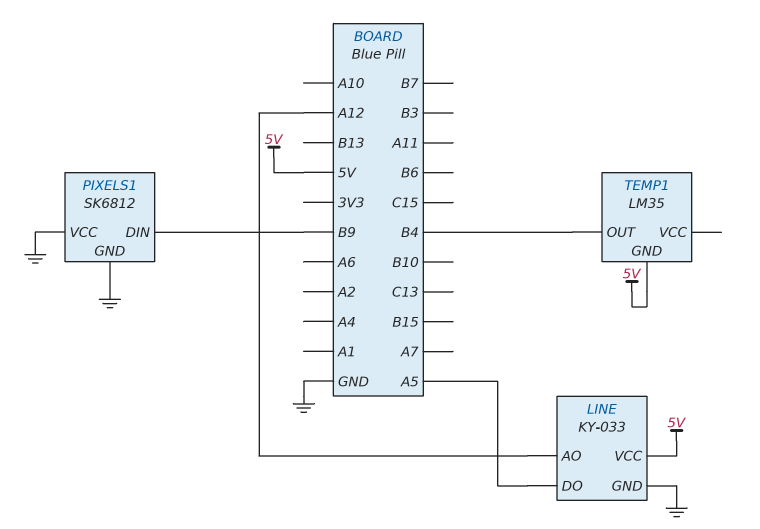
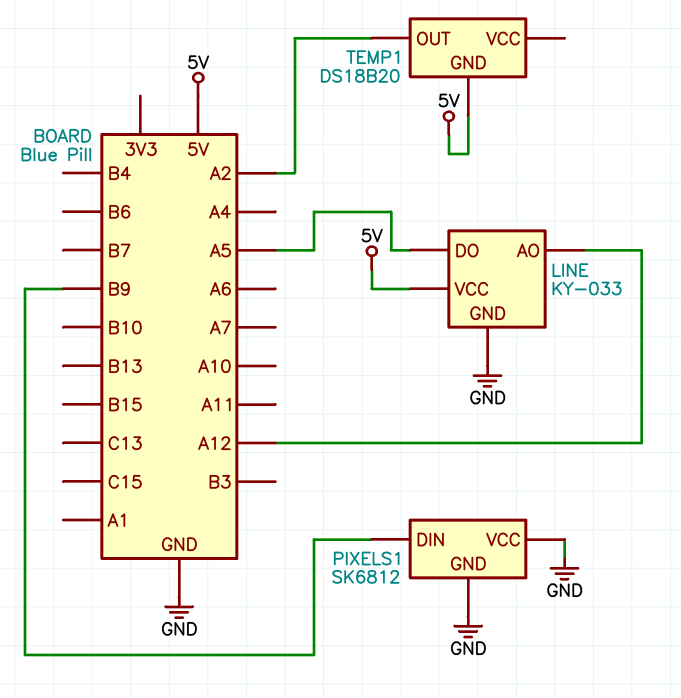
TEMP1: LM35 -> DS18B20
TEMP1 pin OUT: B4 -> A2

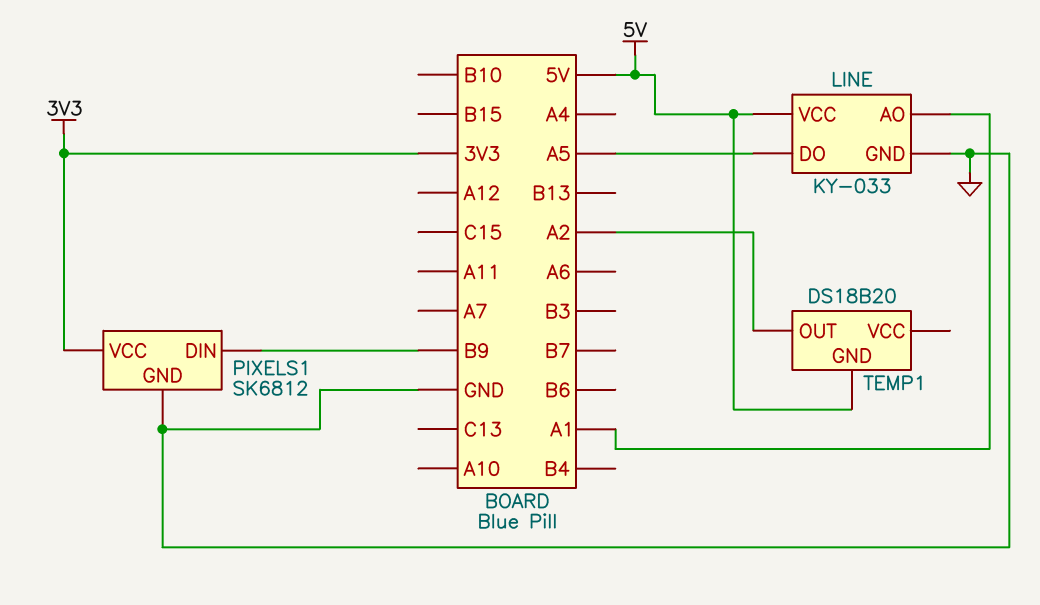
LINE pin AO: A12 -> A1
PIXELS1 pin VCC: GND -> 3V3

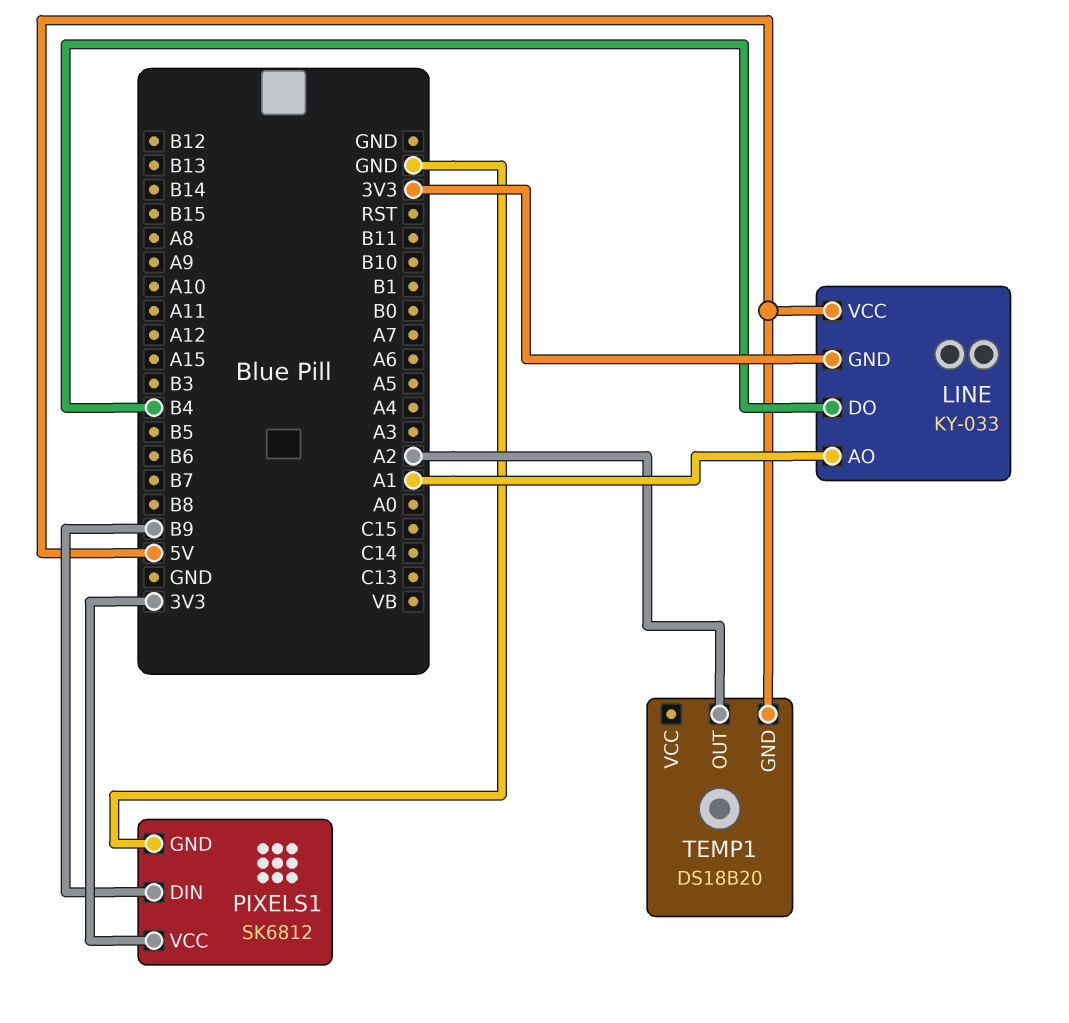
LINE pin DO: A5 -> B4
LINE pin GND: GND -> 3V3

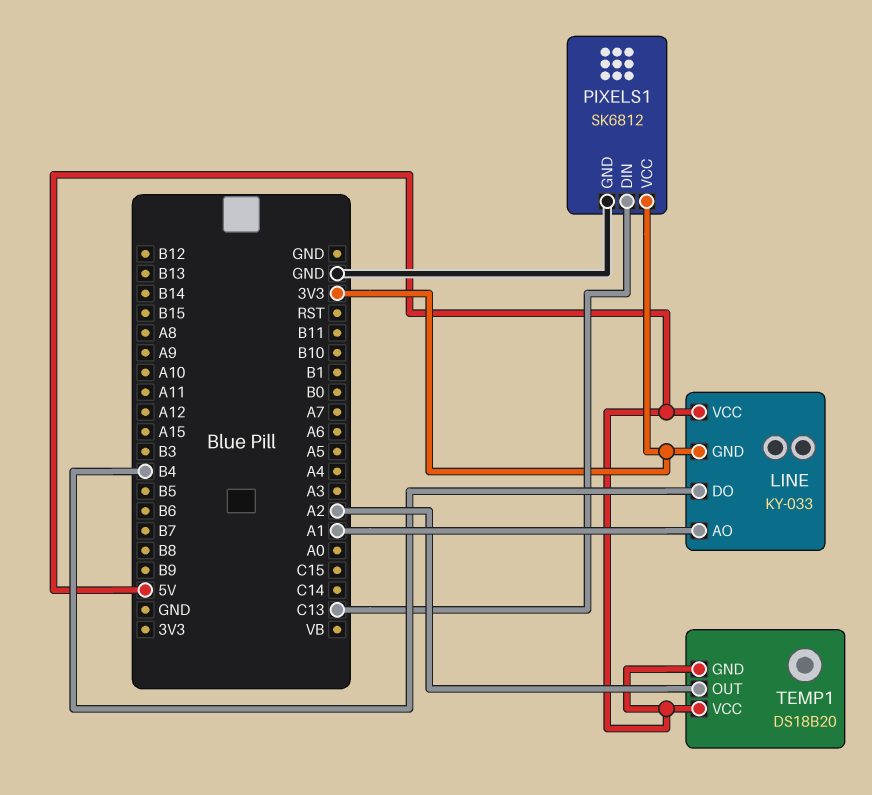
PIXELS1 pin DIN: B9 -> C13
TEMP1 pin VCC: none -> 5V

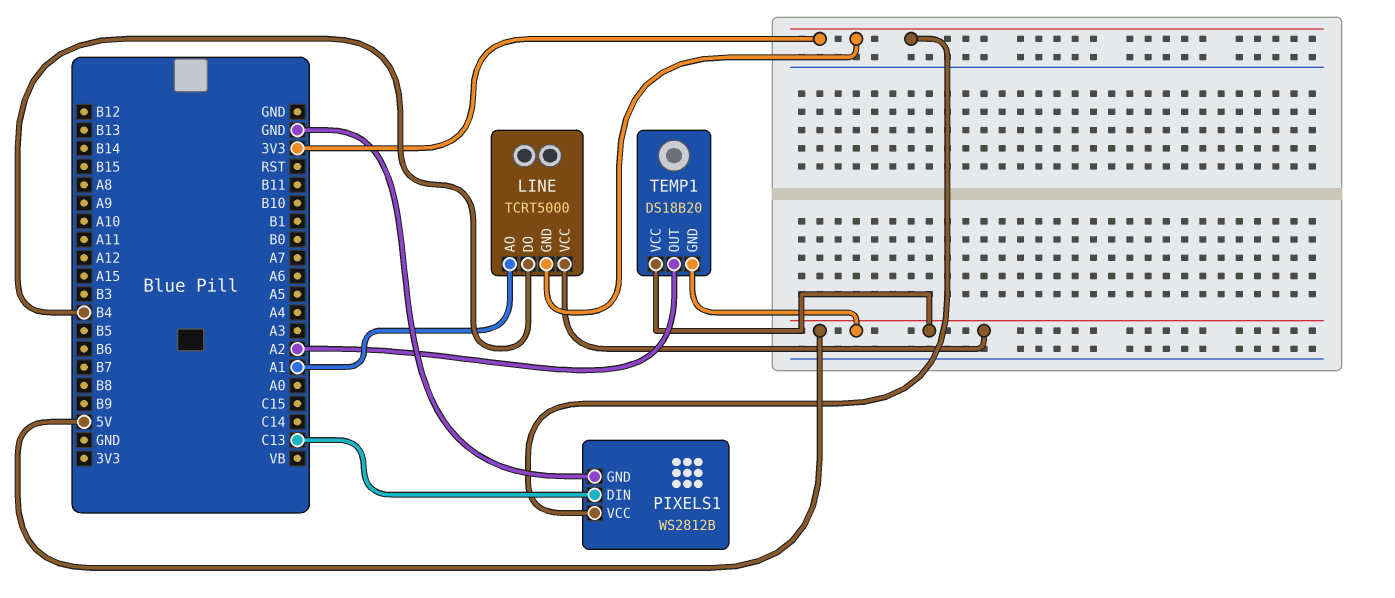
LINE: KY-033 -> TCRT5000
PIXELS1: SK6812 -> WS2812B

